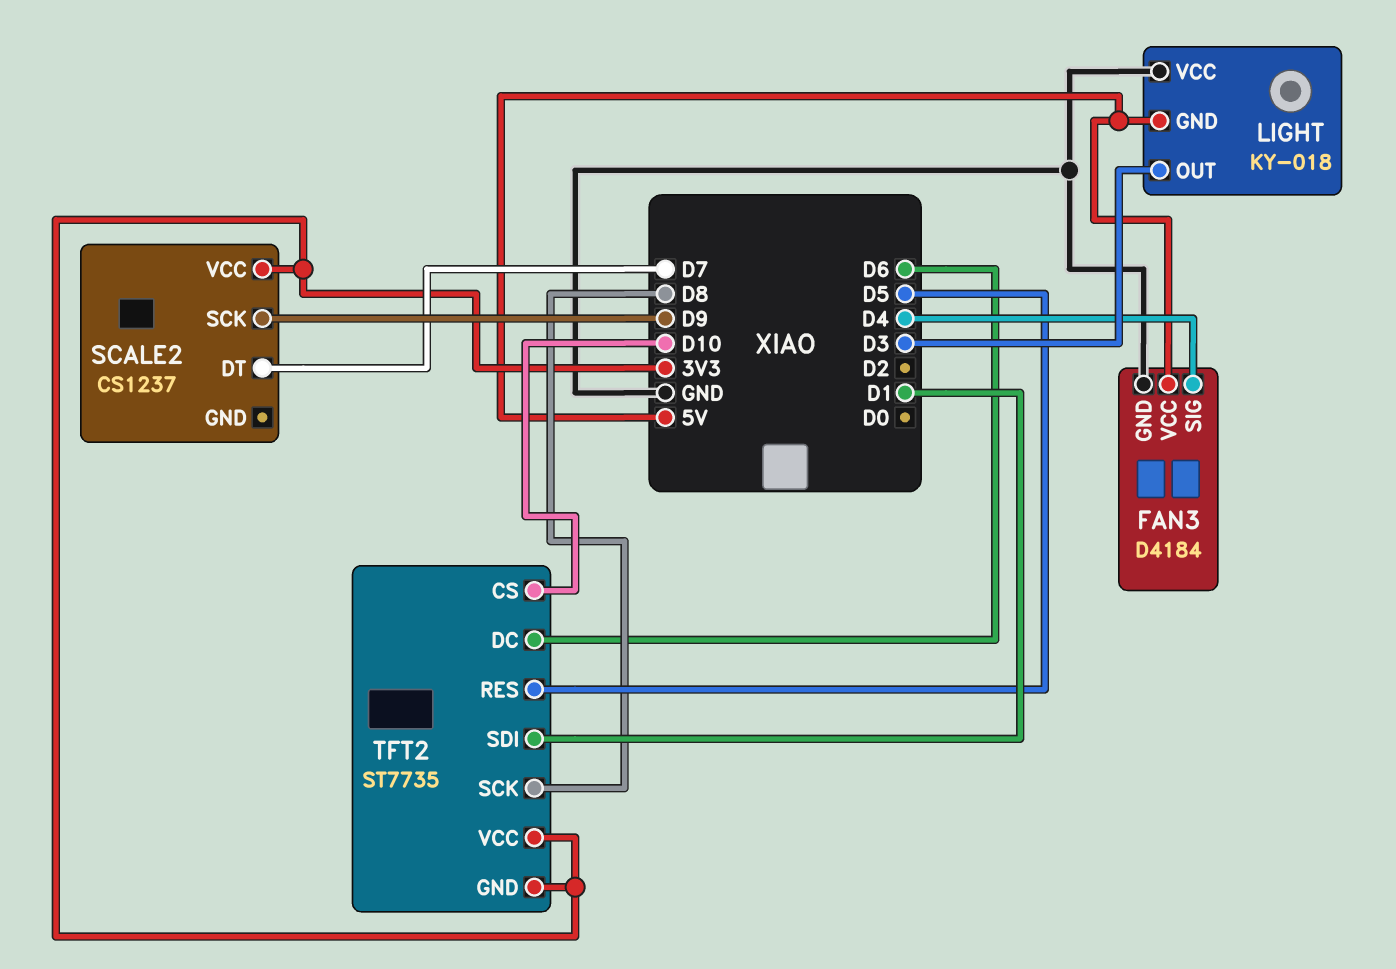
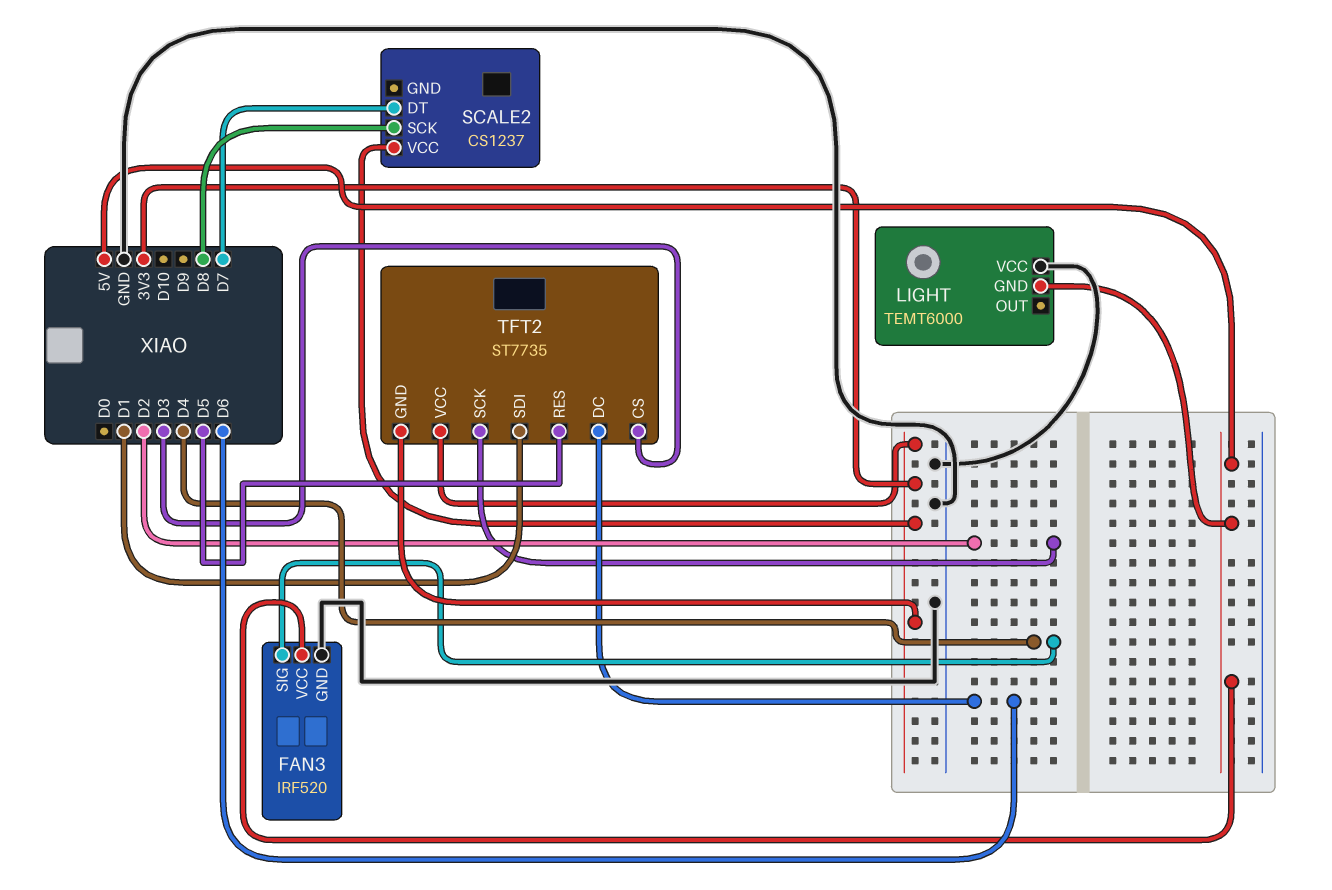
FAN3: D4184 -> IRF520
LIGHT: KY-018 -> TEMT6000
LIGHT pin OUT: D3 -> none
SCALE2 pin SCK: D9 -> D8
TFT2 pin CS: D10 -> D3
TFT2 pin SCK: D8 -> D2

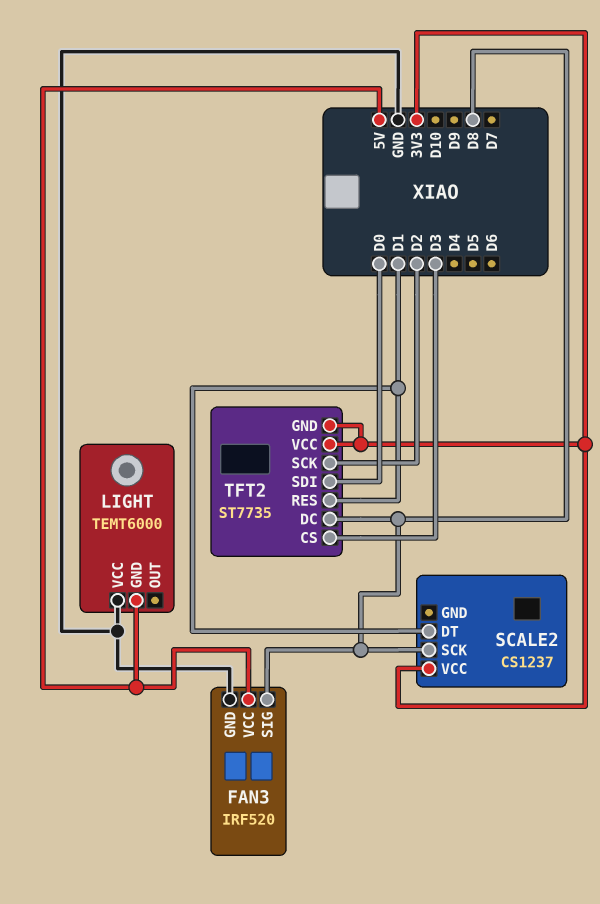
FAN3 pin SIG: D4 -> D8
SCALE2 pin DT: D7 -> D1
TFT2 pin DC: D6 -> D8
TFT2 pin RES: D5 -> D1
TFT2 pin SDI: D1 -> D0

